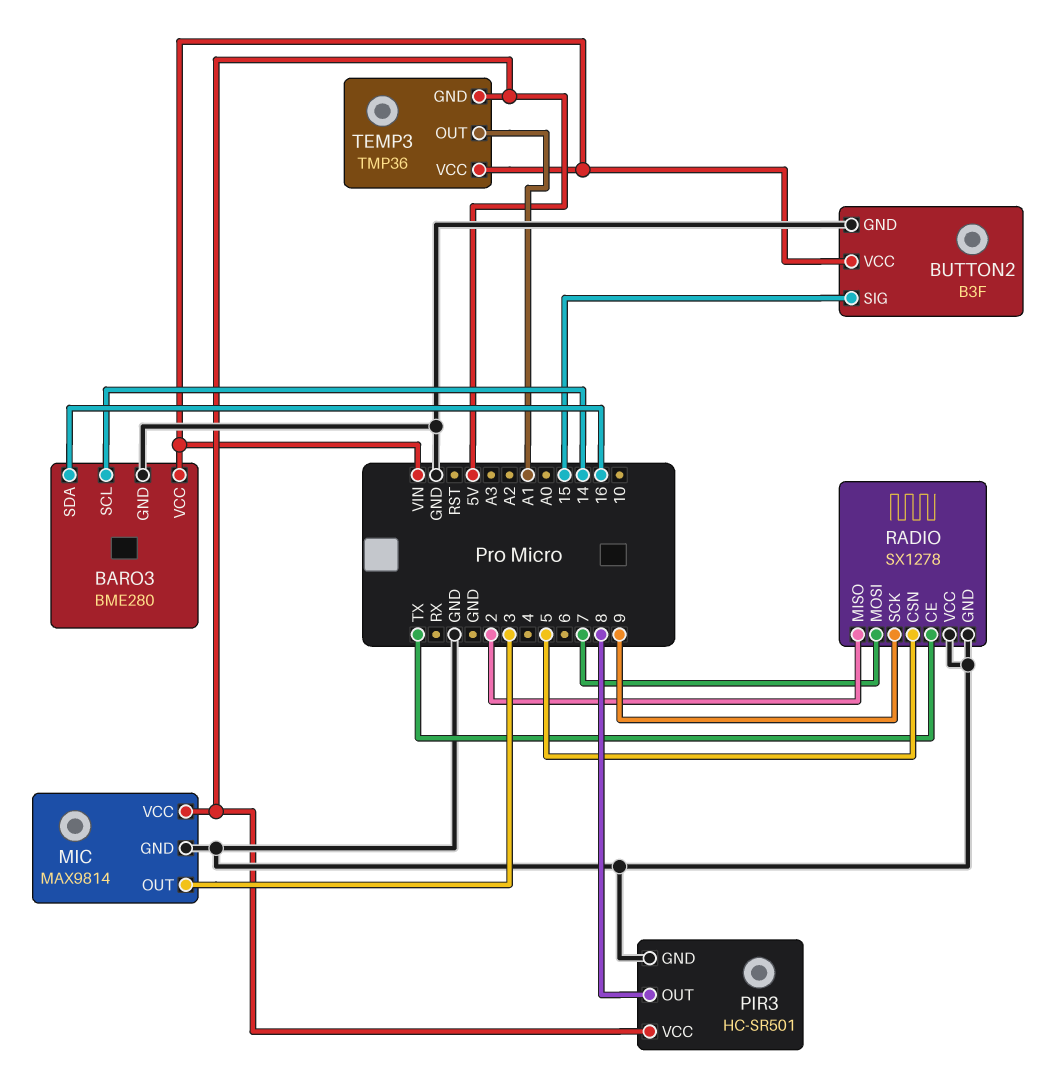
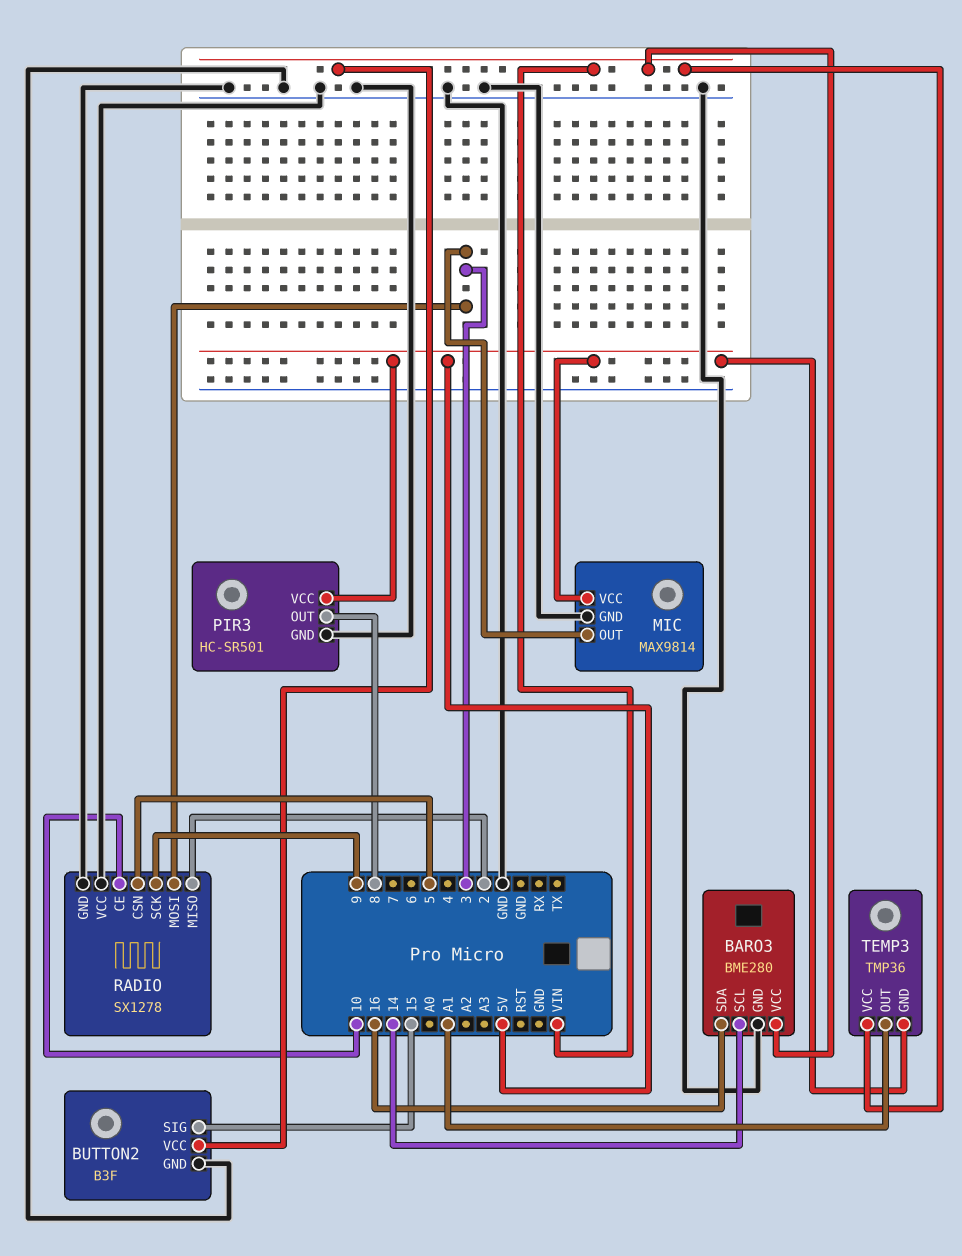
RADIO pin CE: TX -> 10
RADIO pin MOSI: 7 -> 3

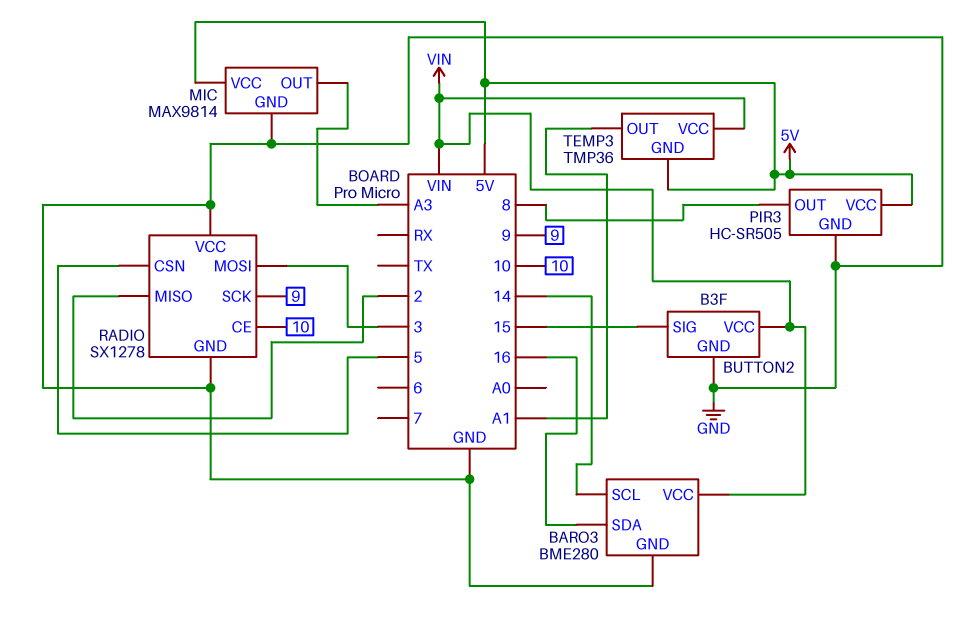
MIC pin OUT: 3 -> A3
PIR3: HC-SR501 -> HC-SR505

